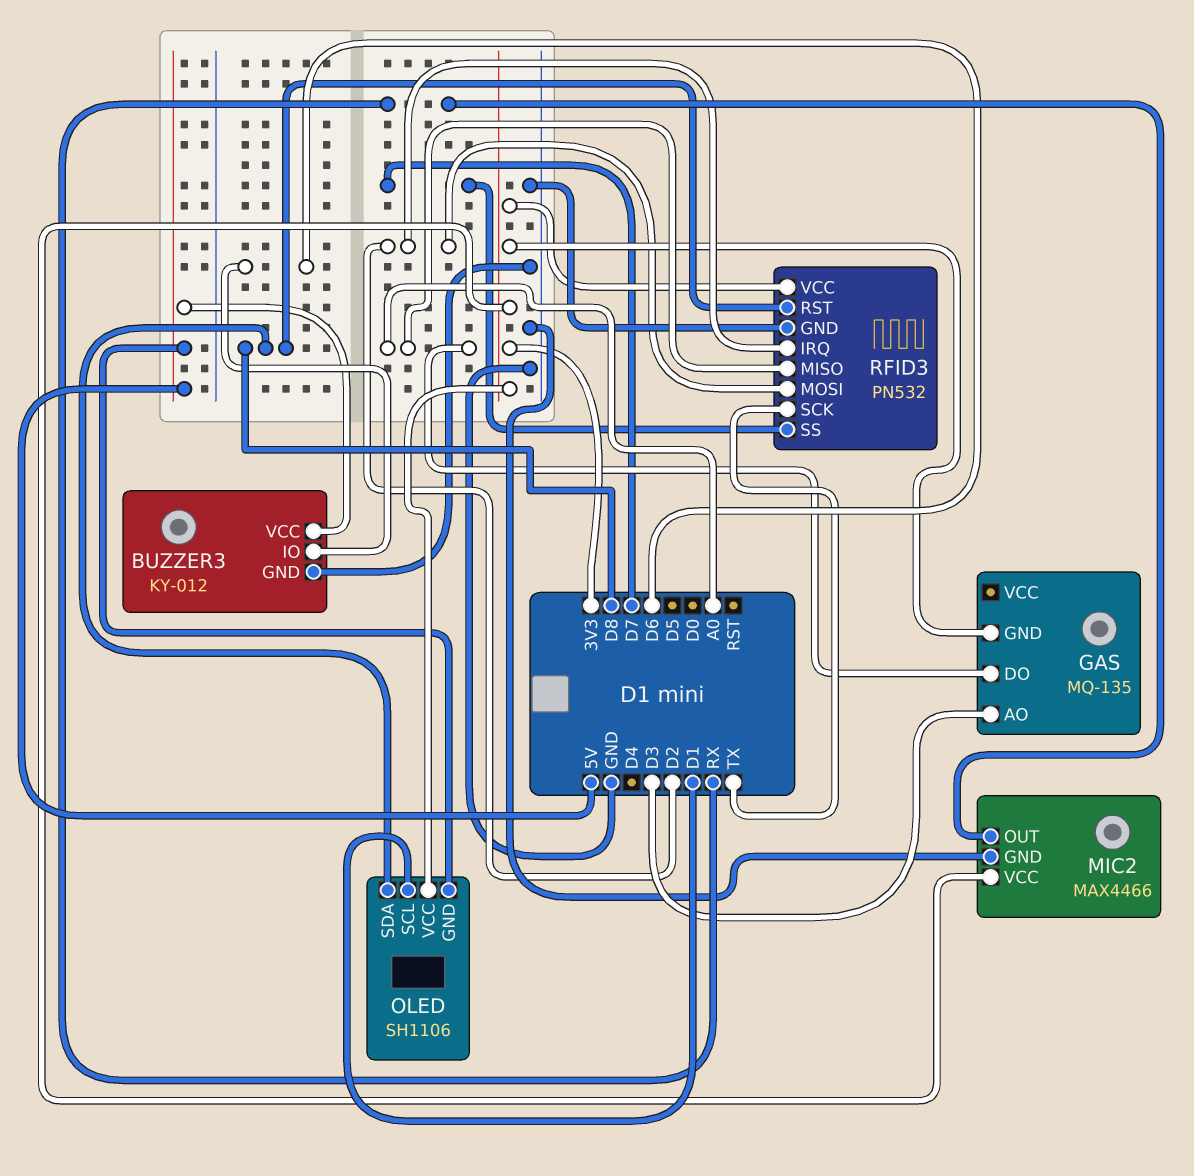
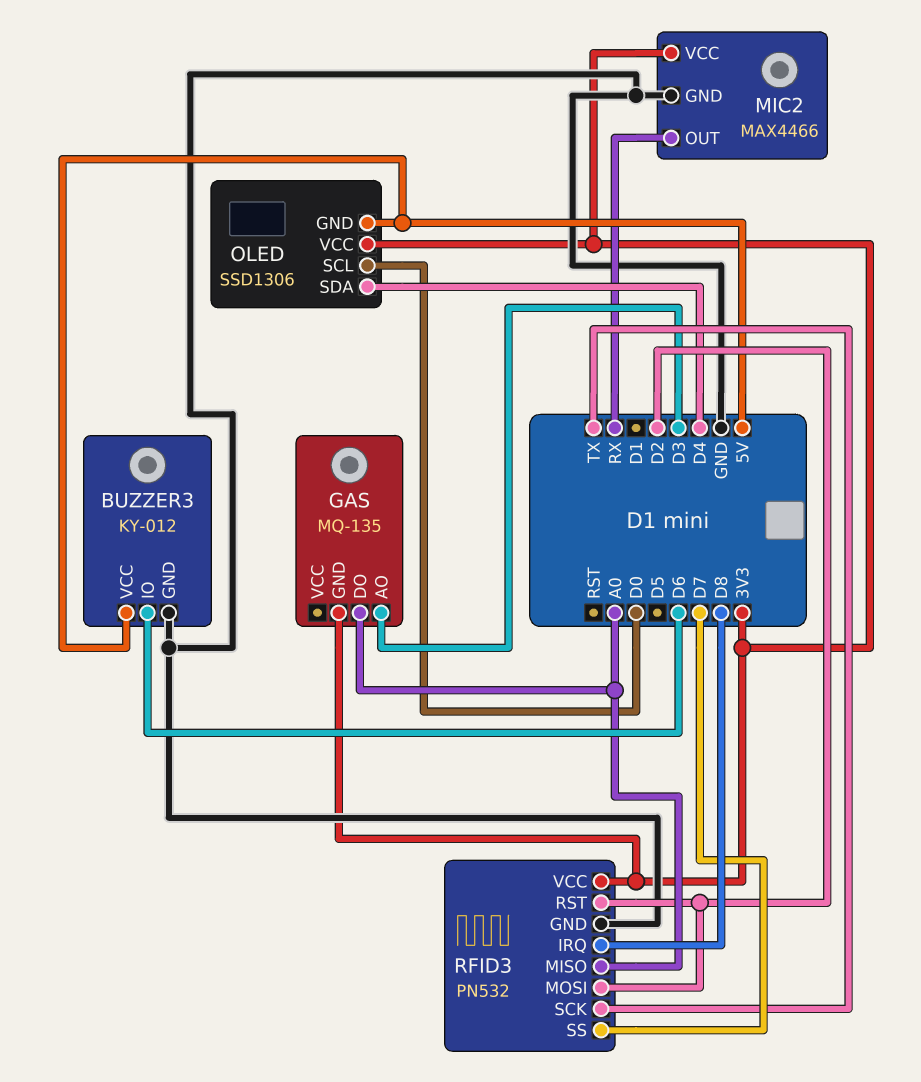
OLED: SH1106 -> SSD1306
OLED pin SCL: D1 -> D0
OLED pin SDA: D8 -> D4
RFID3 pin IRQ: D2 -> D8
RFID3 pin RST: D8 -> D2

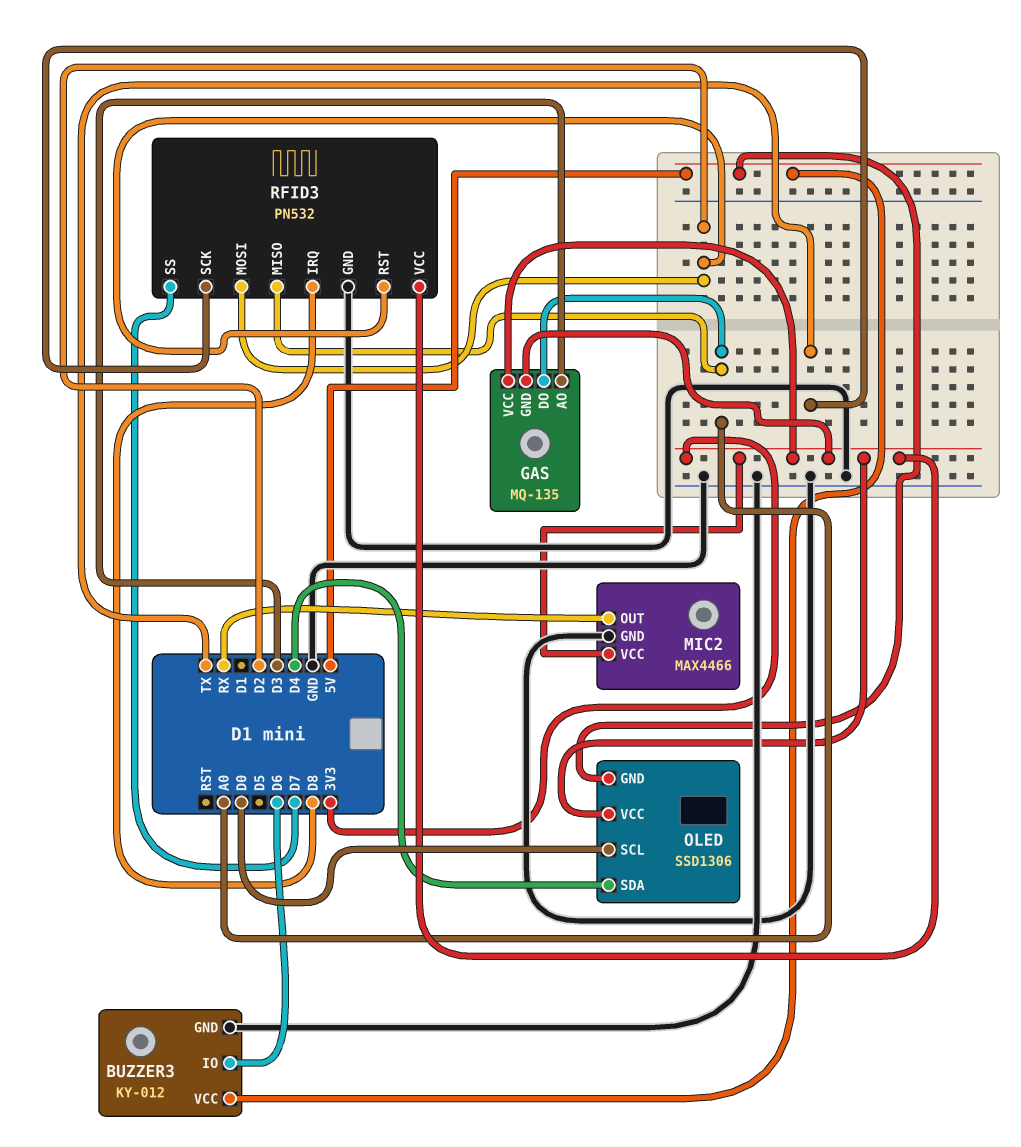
GAS pin VCC: none -> 3V3

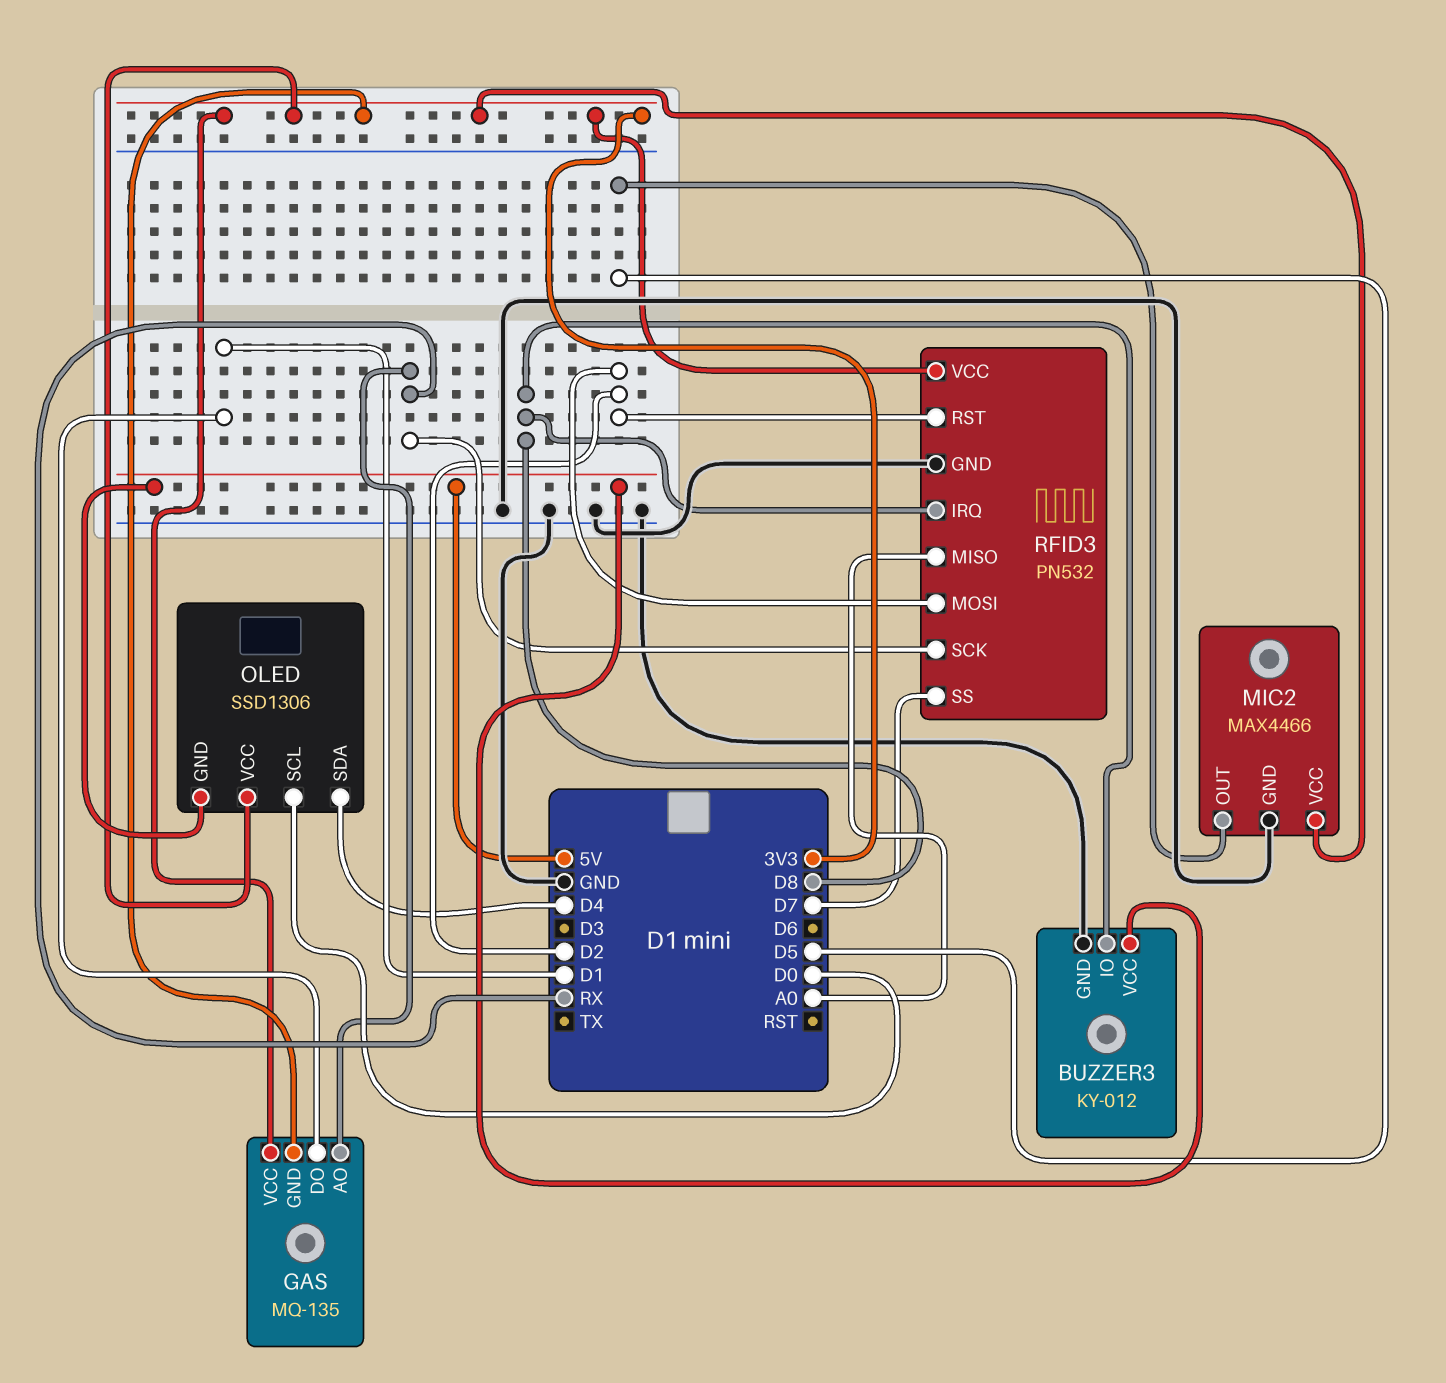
BUZZER3 pin IO: D6 -> D8
GAS pin AO: D3 -> RX
GAS pin DO: A0 -> D1
MIC2 pin OUT: RX -> D5
RFID3 pin SCK: TX -> RX

